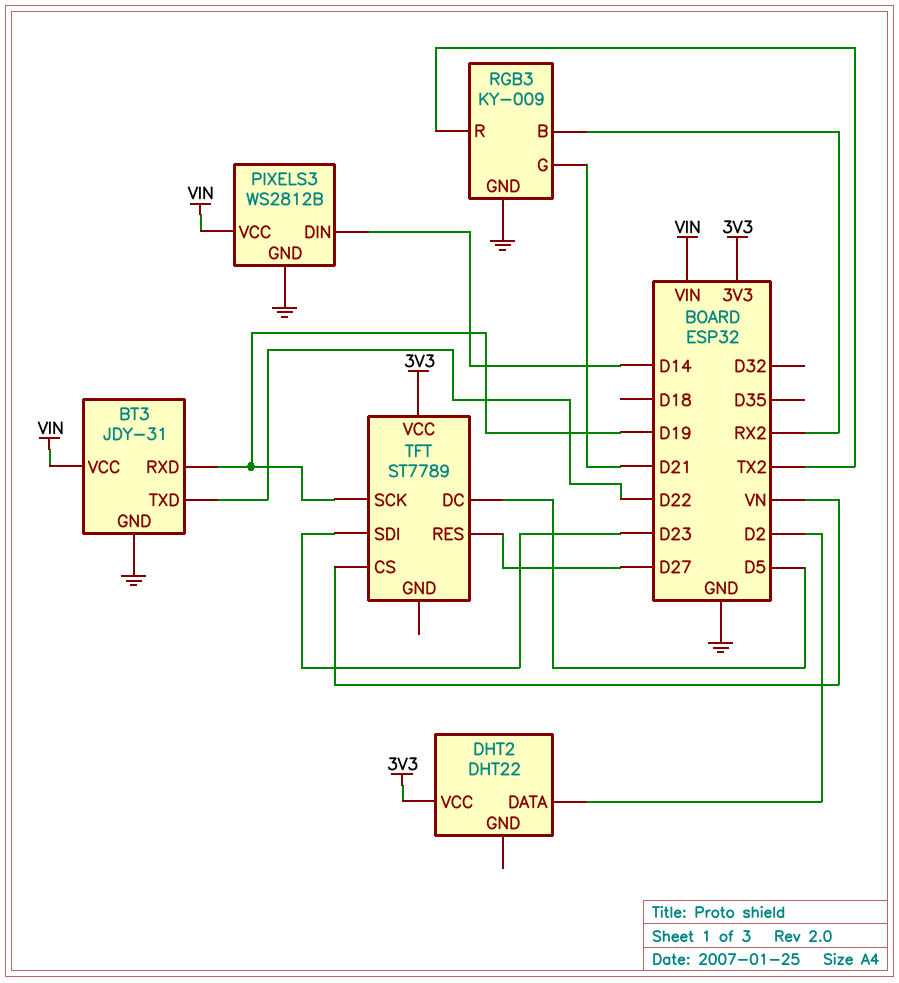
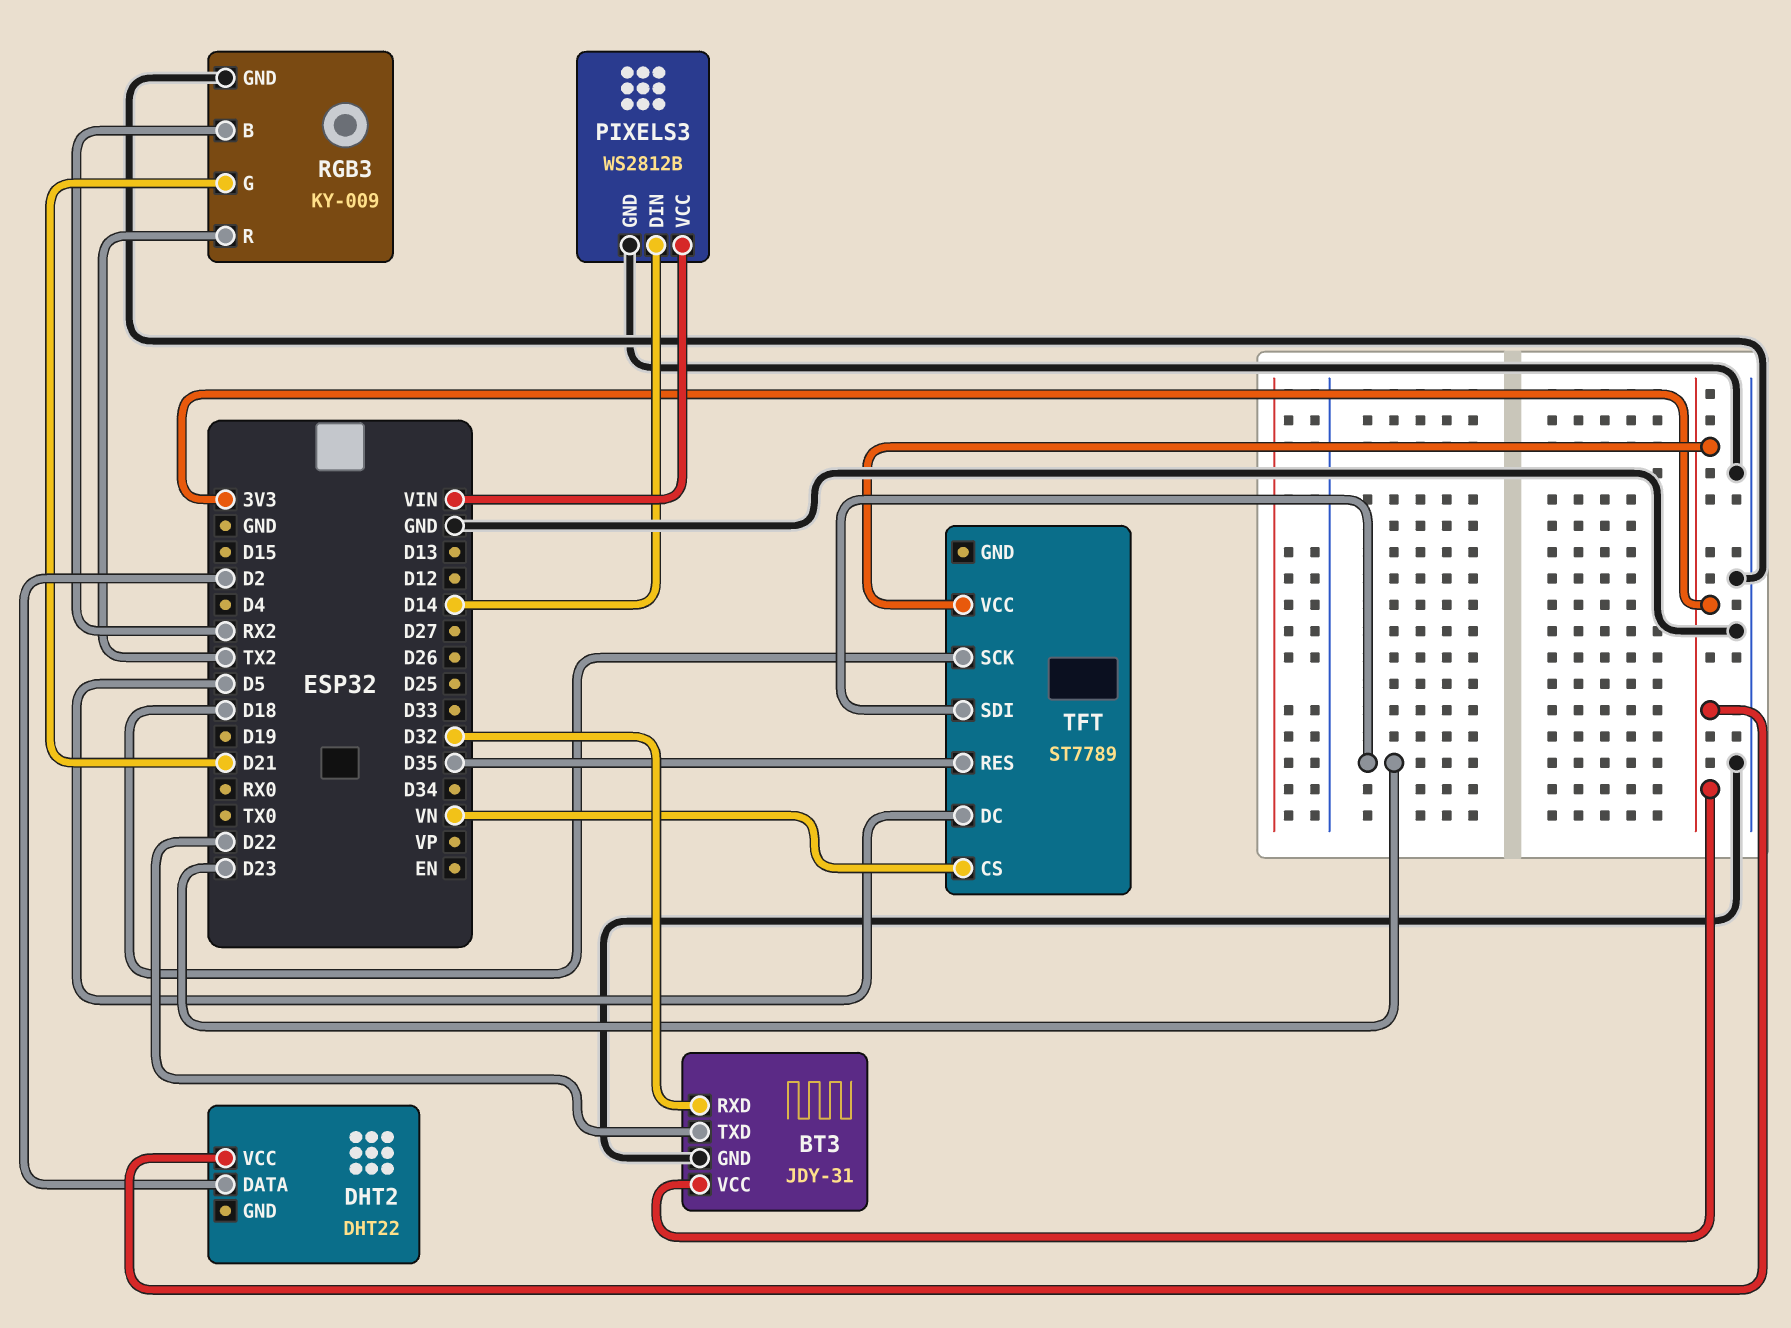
BT3 pin RXD: D19 -> D32
BT3 pin VCC: VIN -> 3V3
TFT pin RES: D27 -> D35
TFT pin SCK: D19 -> D18

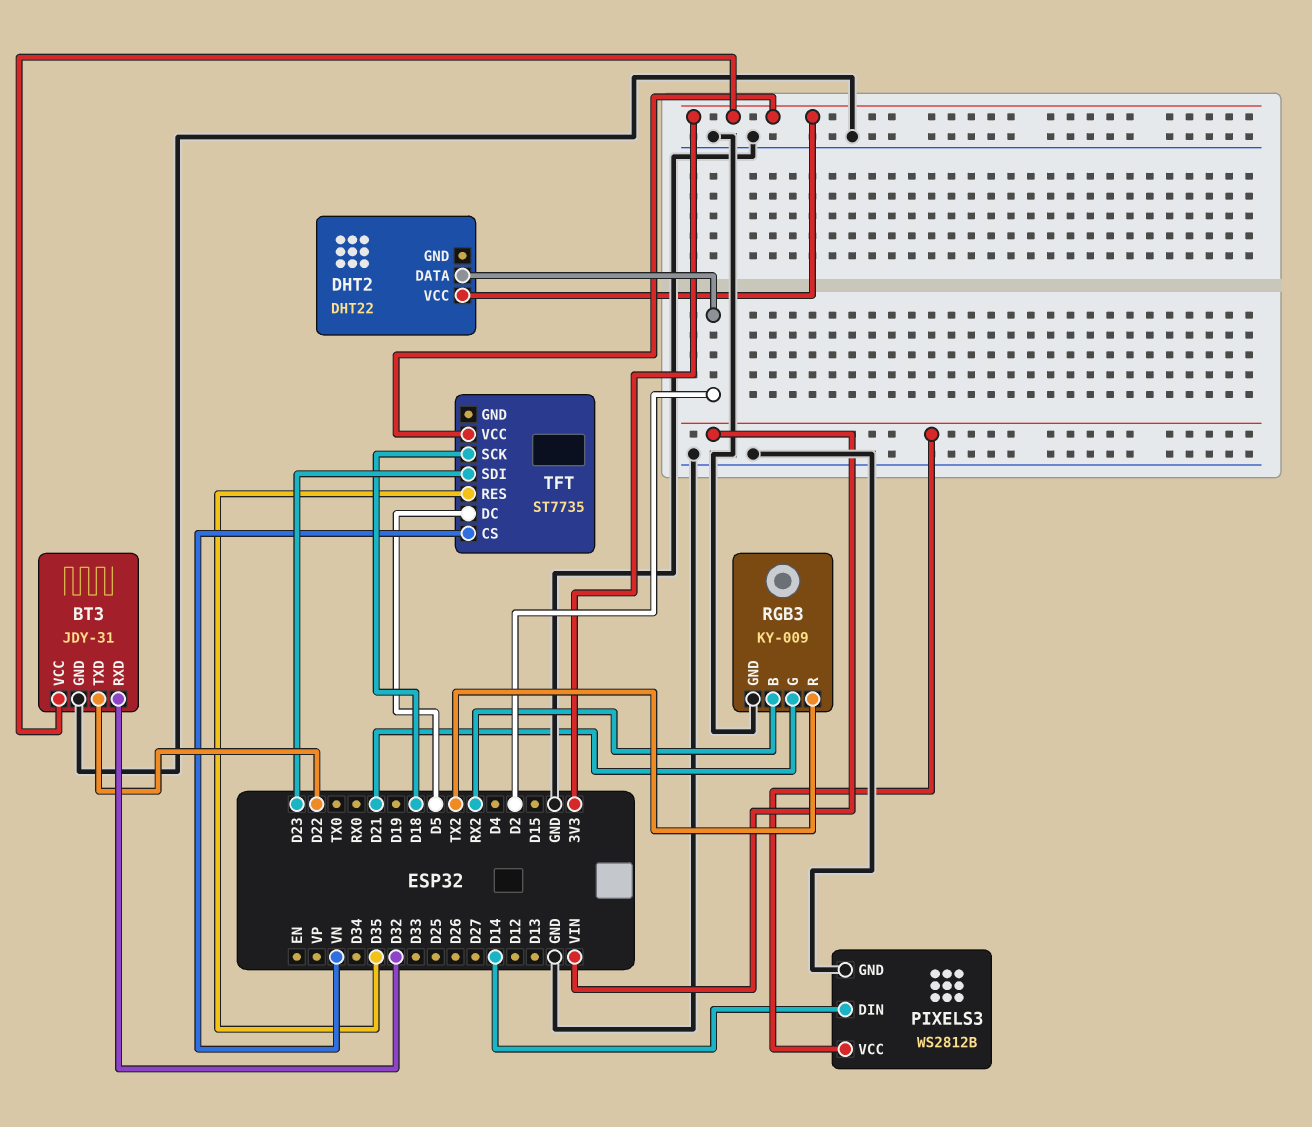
TFT: ST7789 -> ST7735

